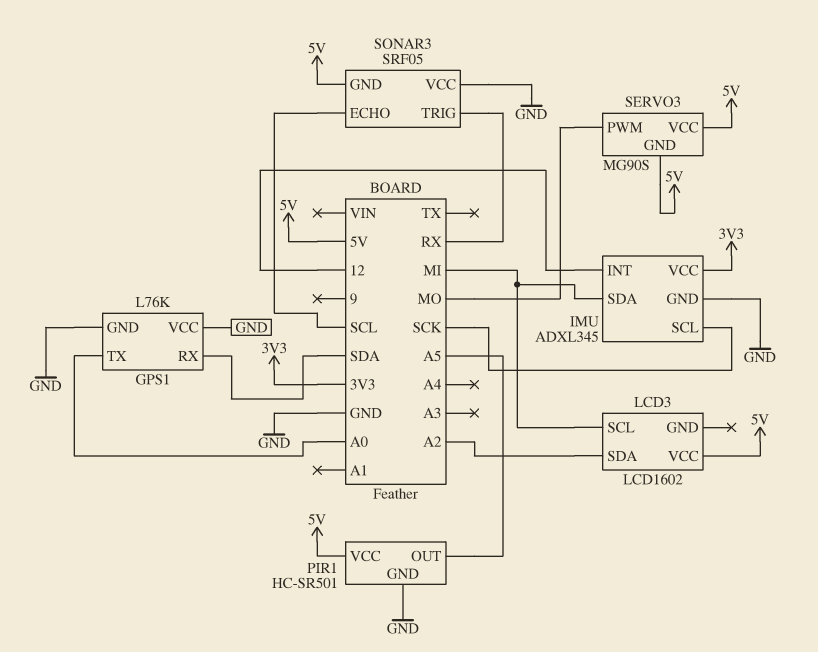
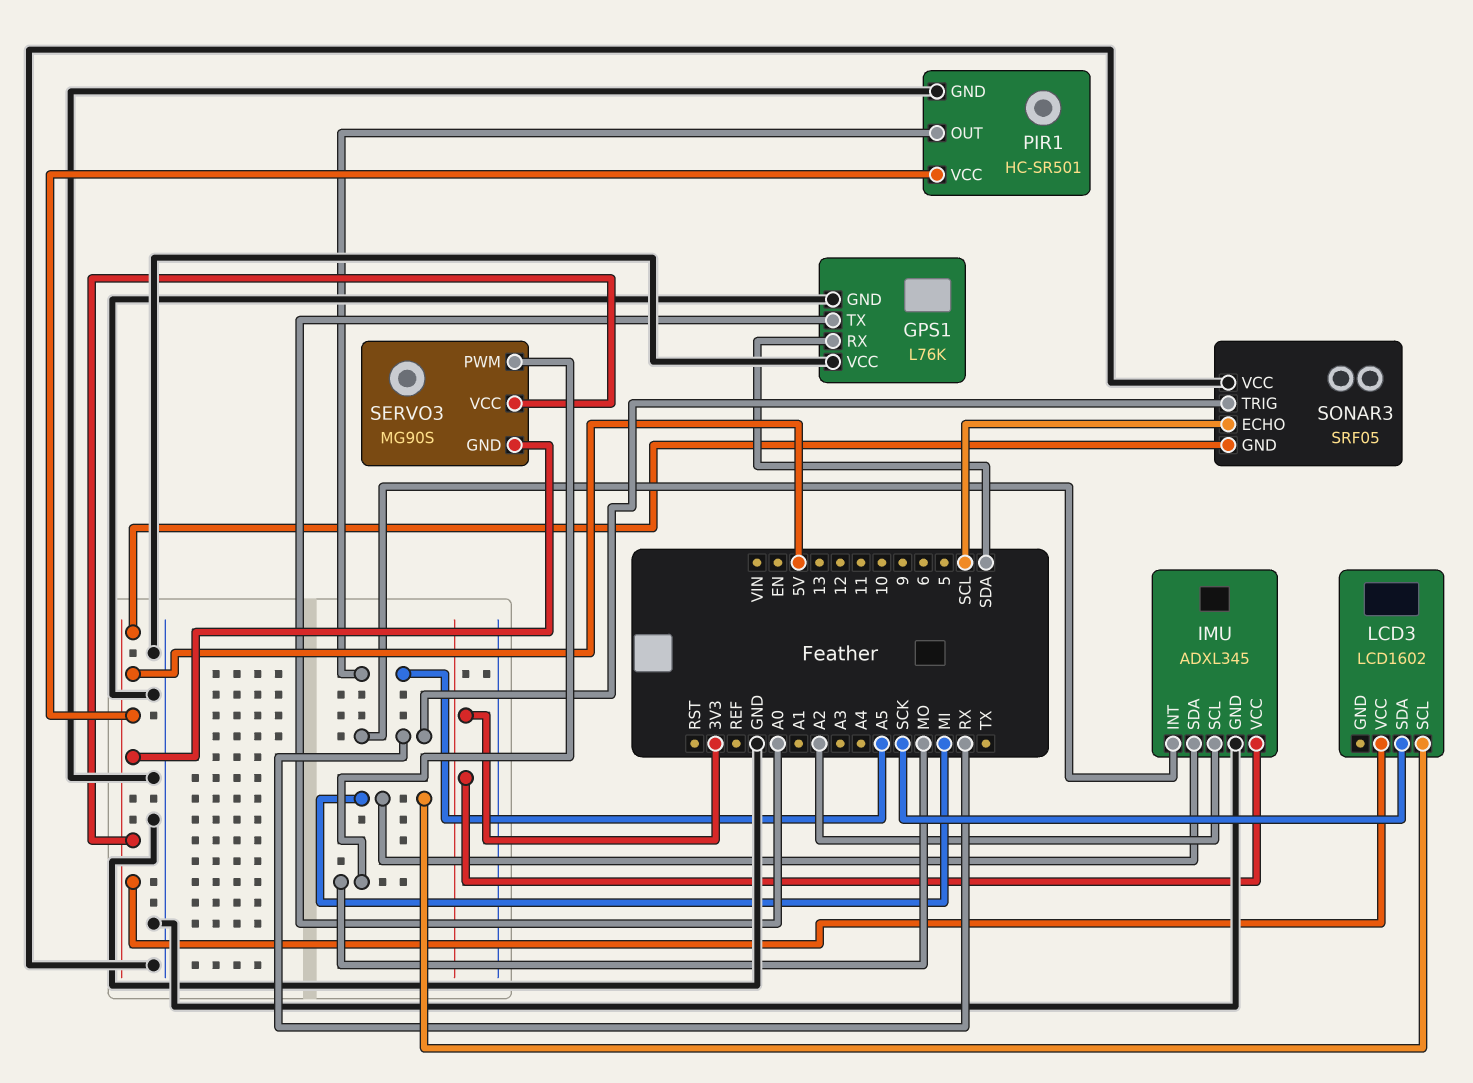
IMU pin INT: 12 -> RX
IMU pin SCL: SCK -> A2
LCD3 pin SDA: A2 -> SCK

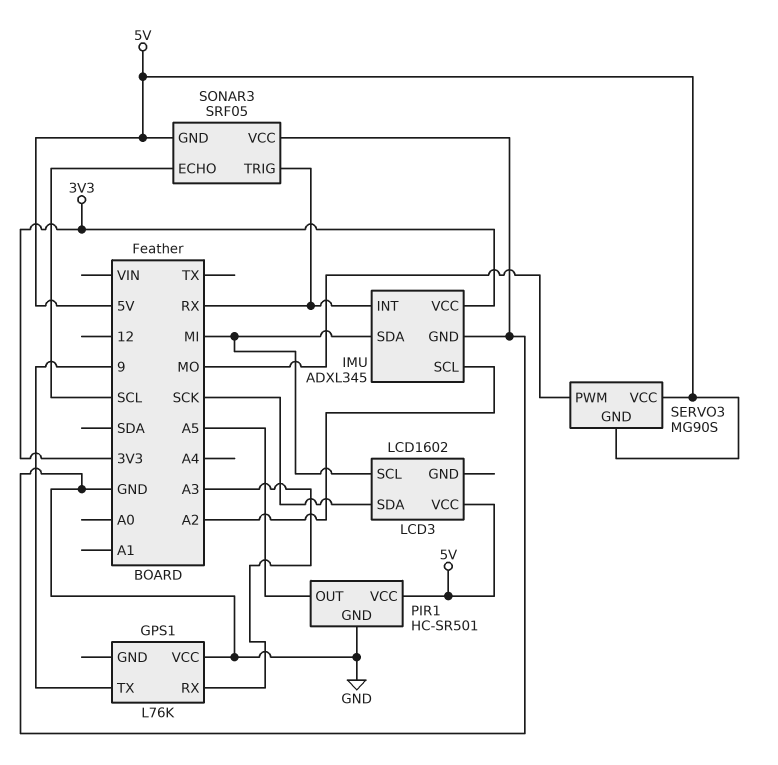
GPS1 pin GND: GND -> none
GPS1 pin RX: SDA -> A3
GPS1 pin TX: A0 -> 9

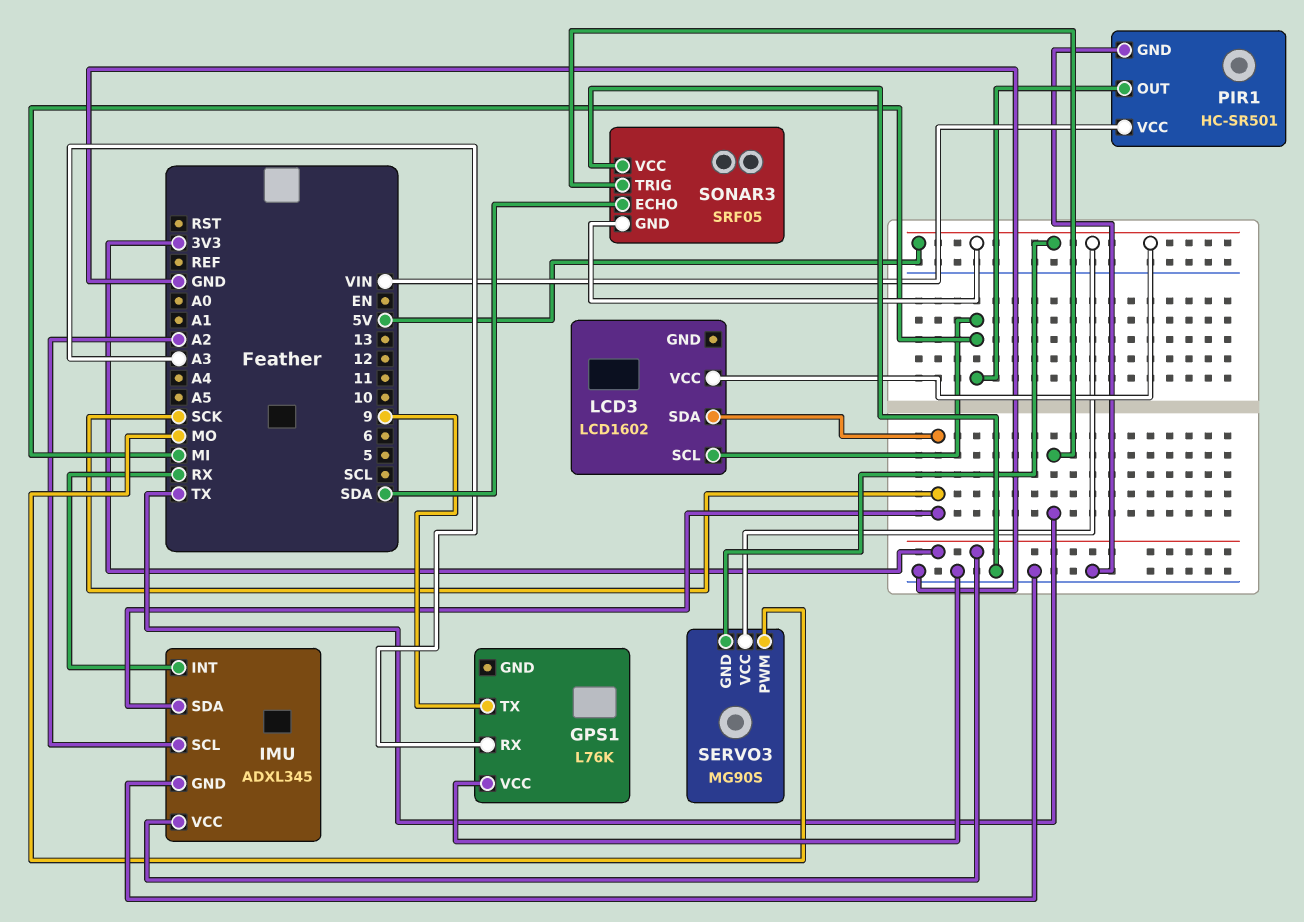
IMU pin SDA: MI -> SCK
PIR1 pin OUT: A5 -> MI
PIR1 pin VCC: 5V -> VIN
SONAR3 pin ECHO: SCL -> SDA
SONAR3 pin TRIG: RX -> TX

